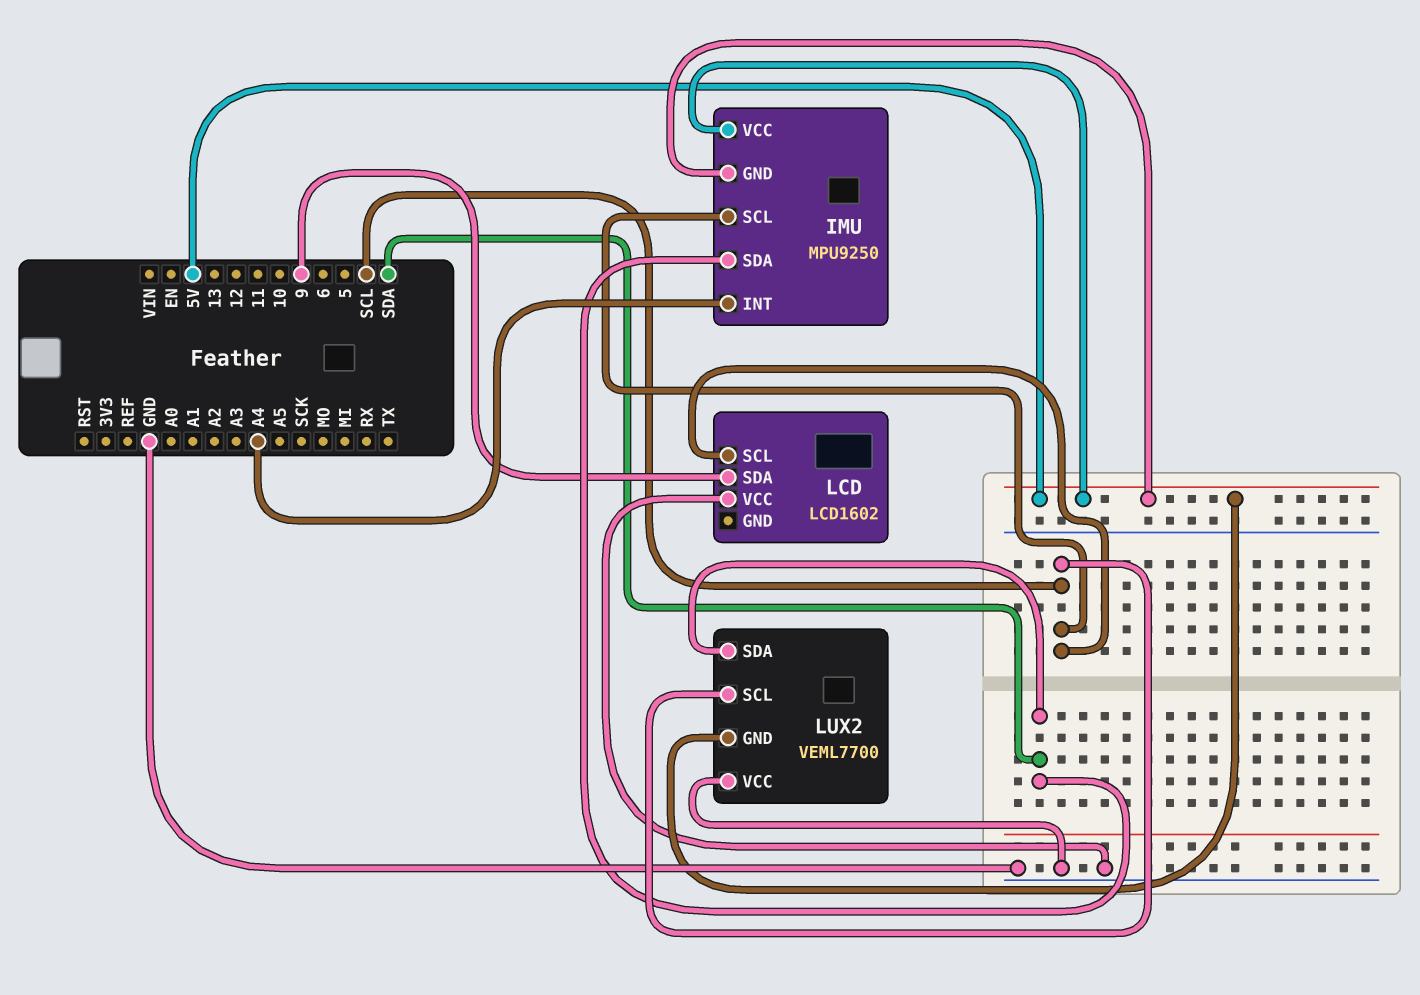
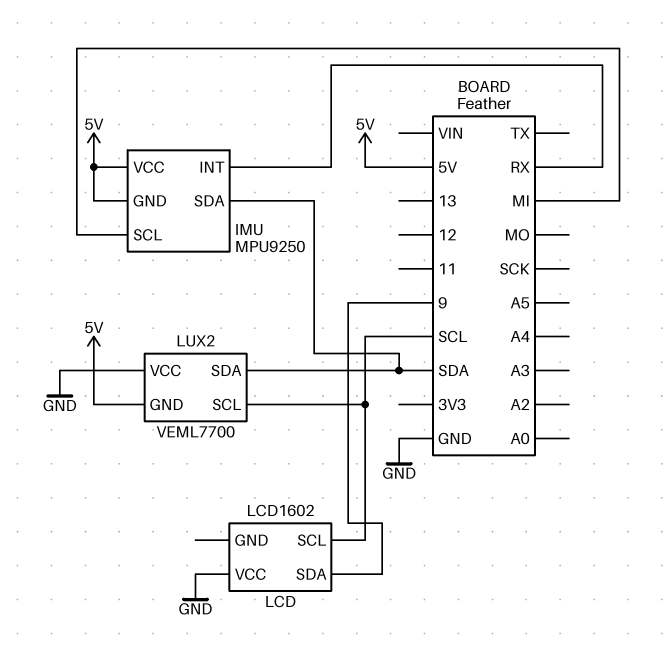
IMU pin INT: A4 -> RX
IMU pin SCL: SCL -> MI

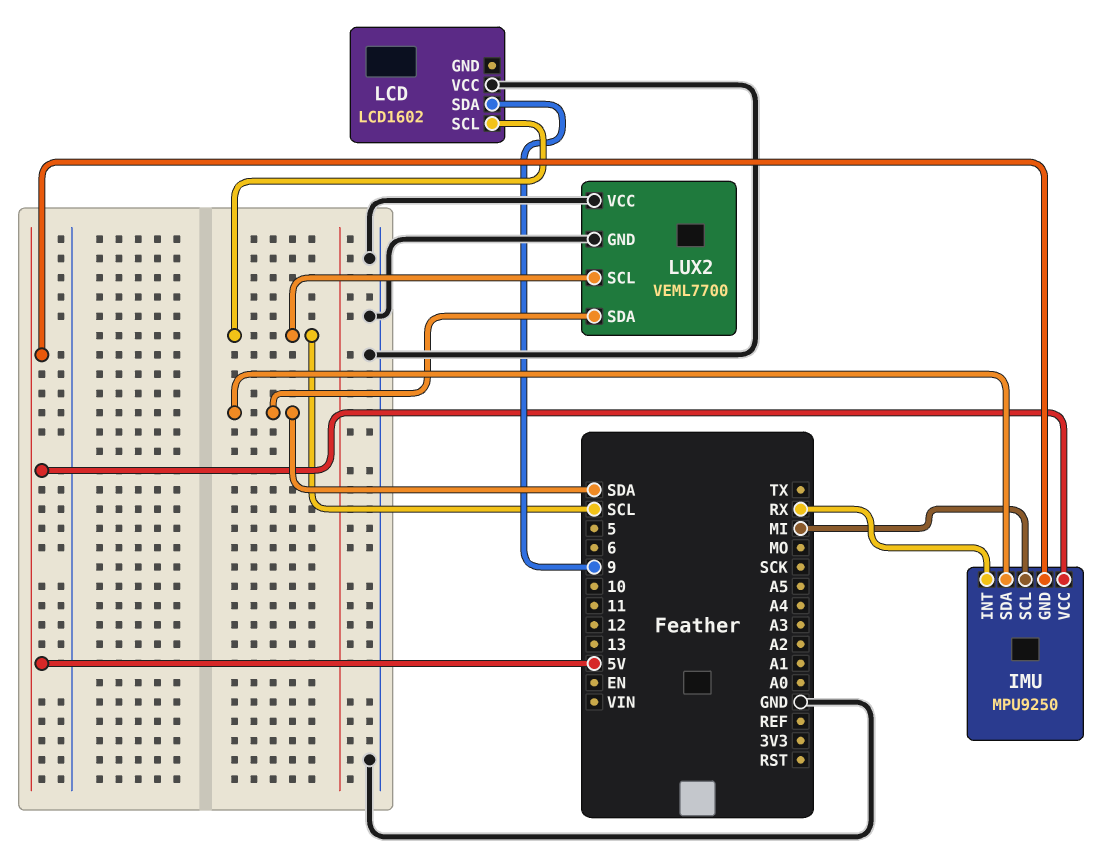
LUX2 pin GND: 5V -> GND

